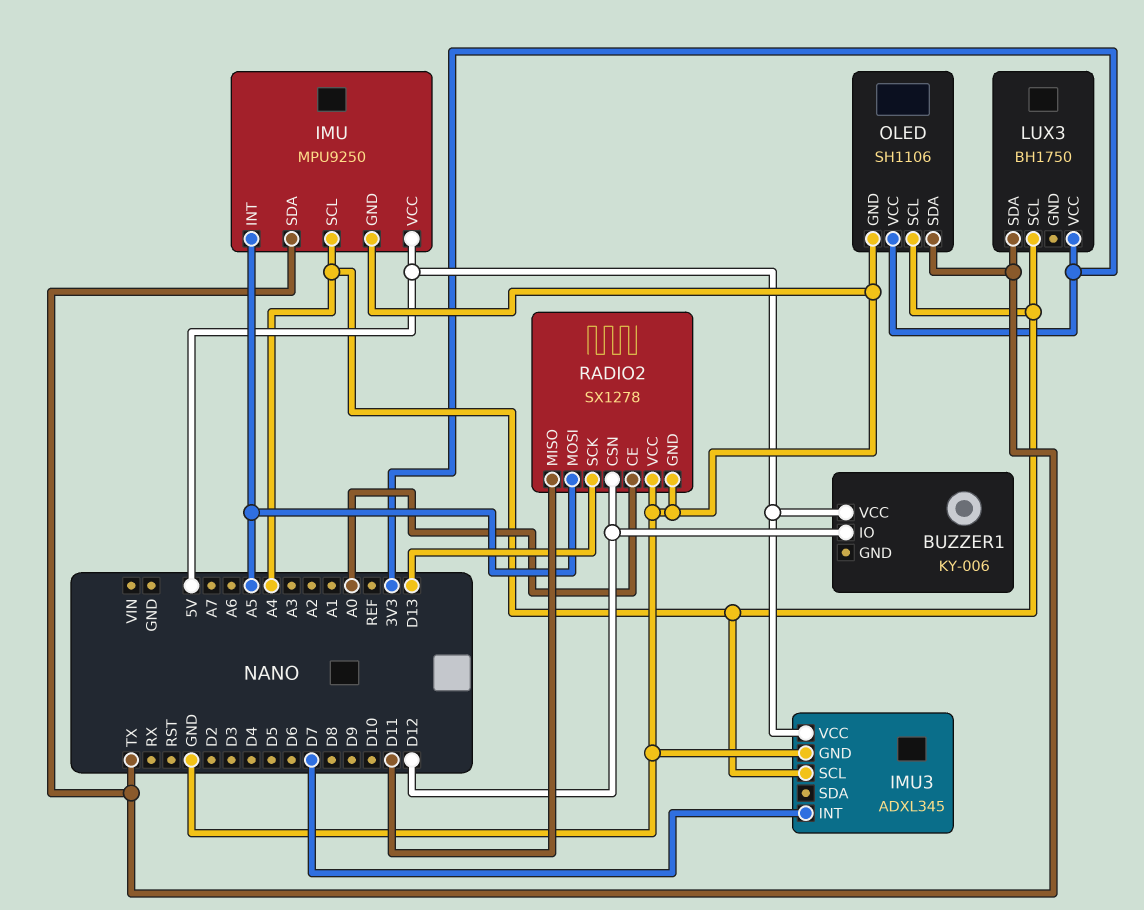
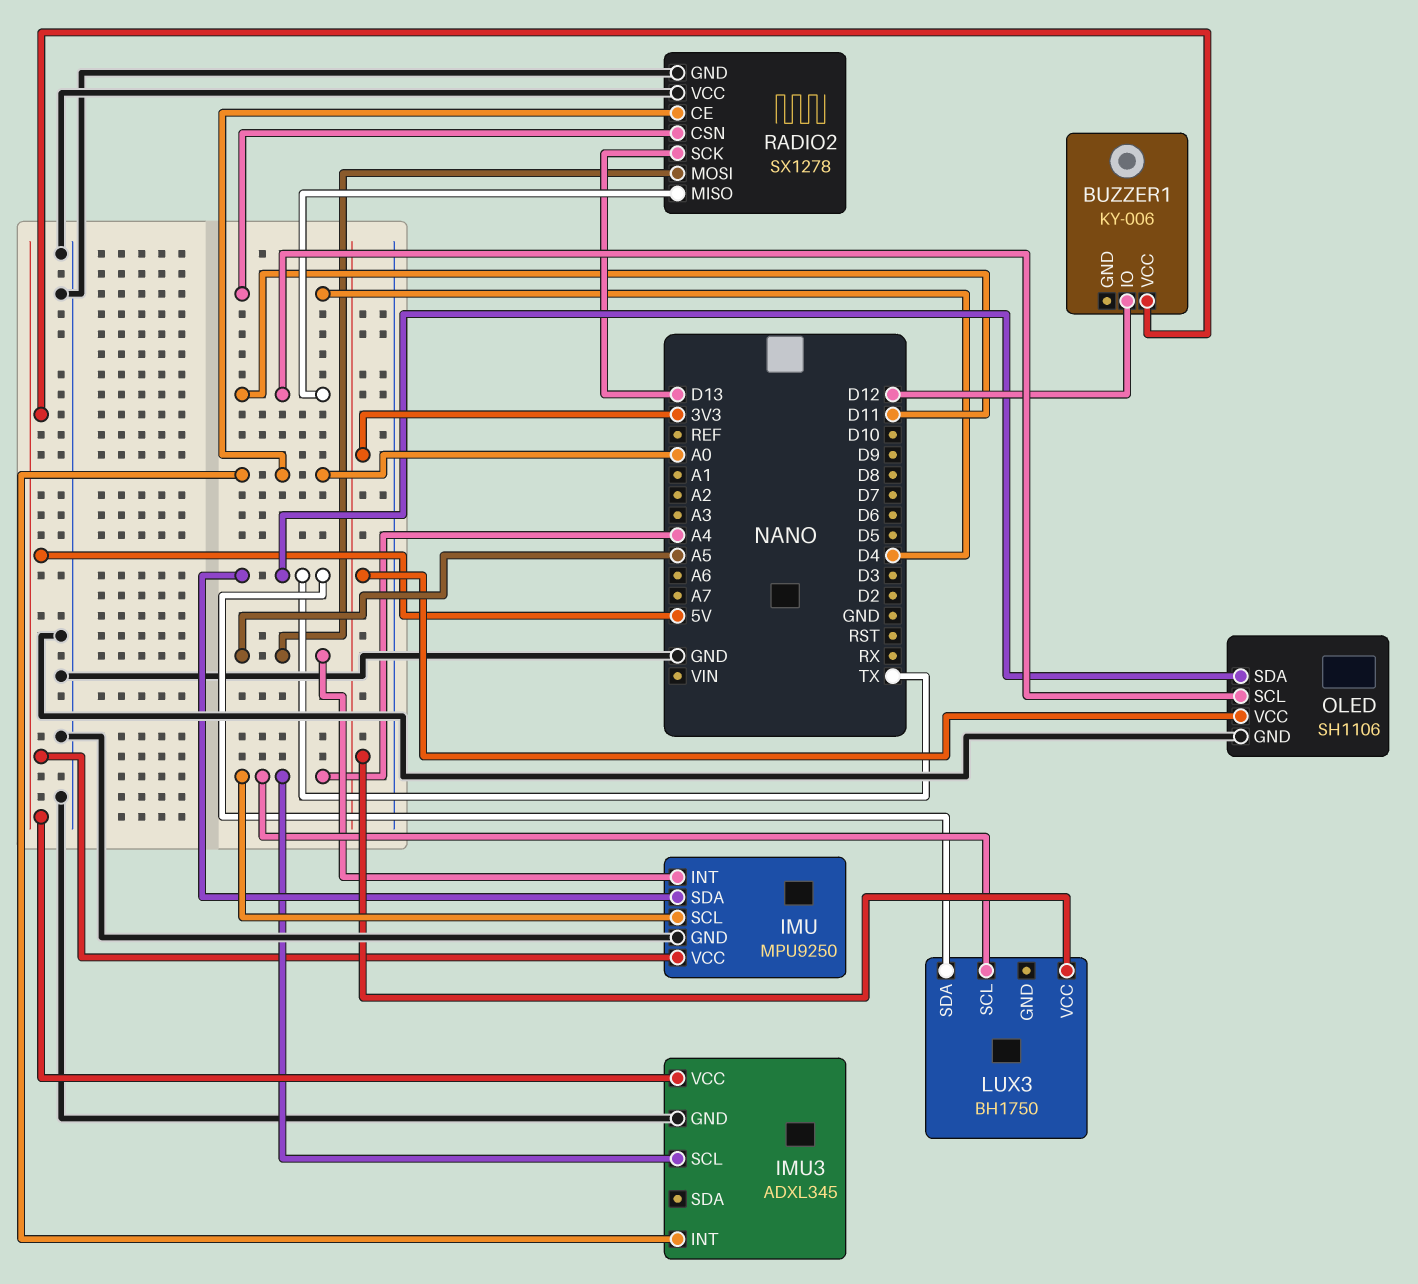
IMU3 pin INT: D7 -> A0
OLED pin SCL: A4 -> D11
RADIO2 pin CSN: D12 -> D4

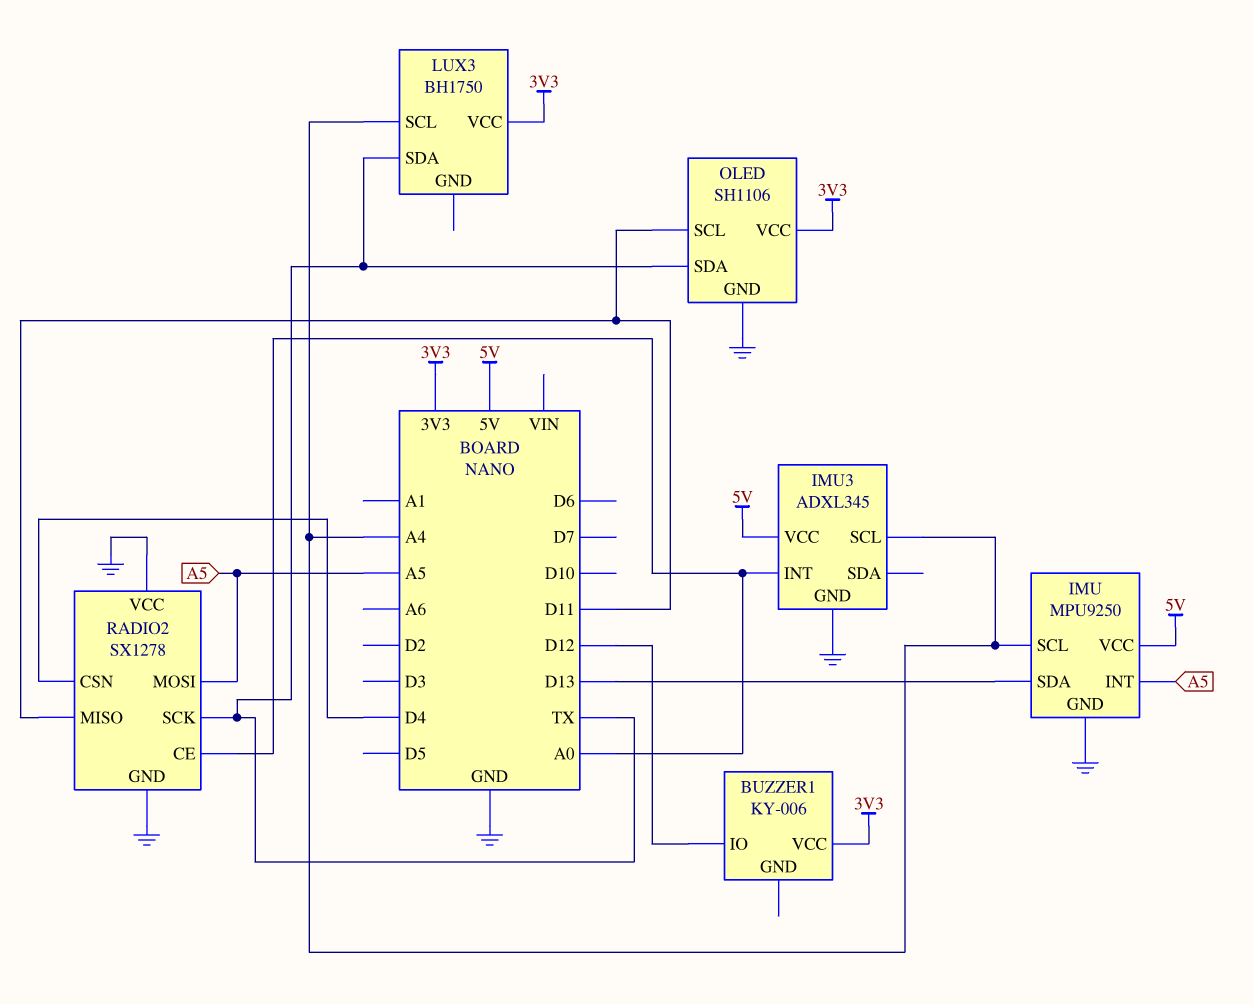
BUZZER1 pin VCC: 5V -> 3V3
IMU pin SDA: TX -> D13
RADIO2 pin SCK: D13 -> TX

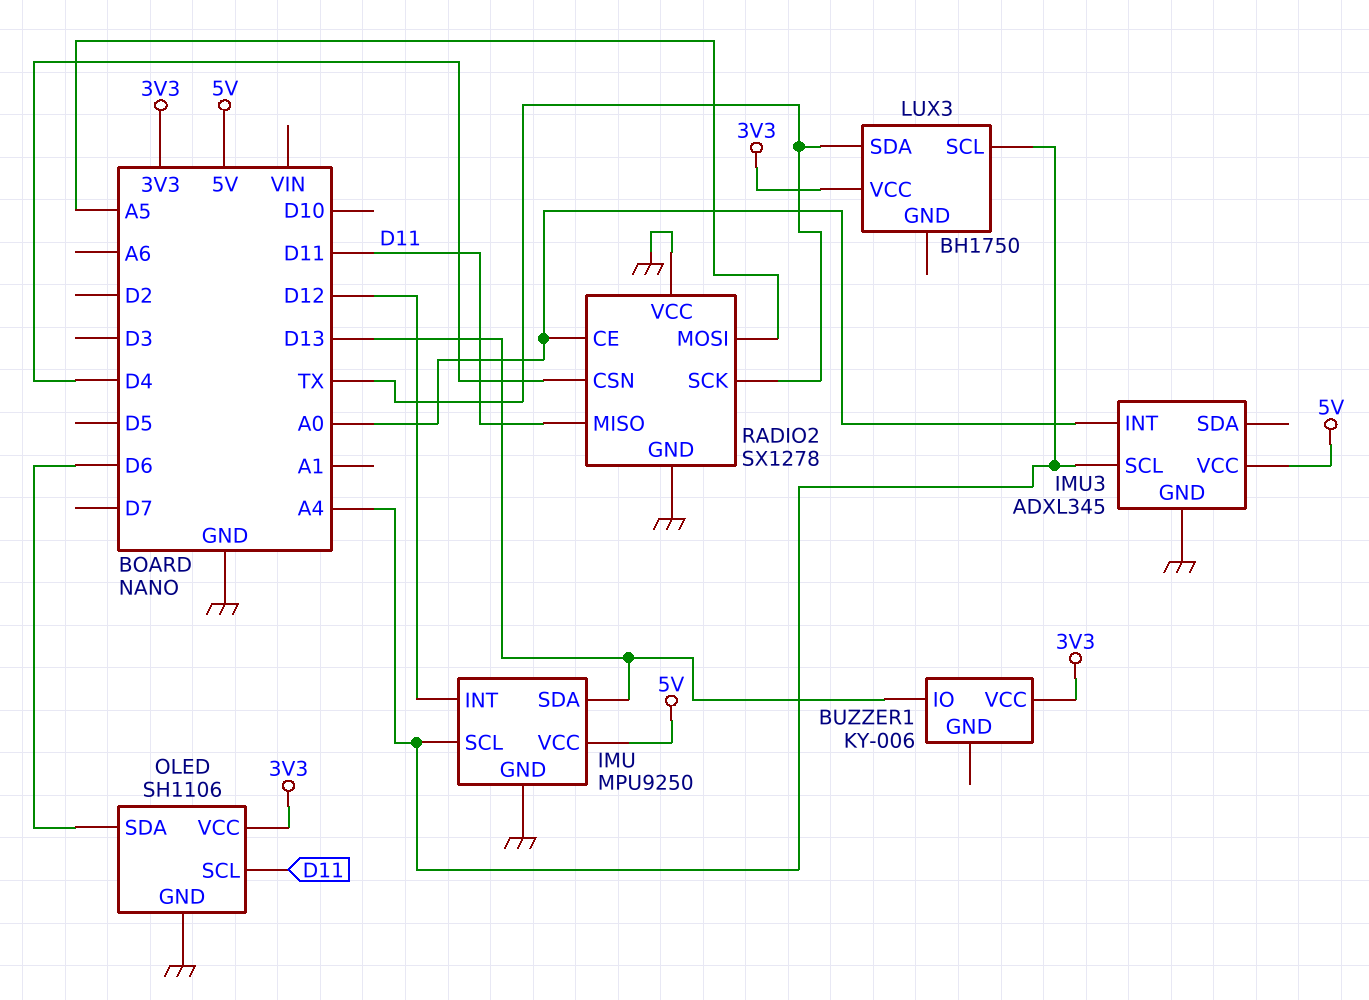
BUZZER1 pin IO: D12 -> D13
IMU pin INT: A5 -> D12
OLED pin SDA: TX -> D6

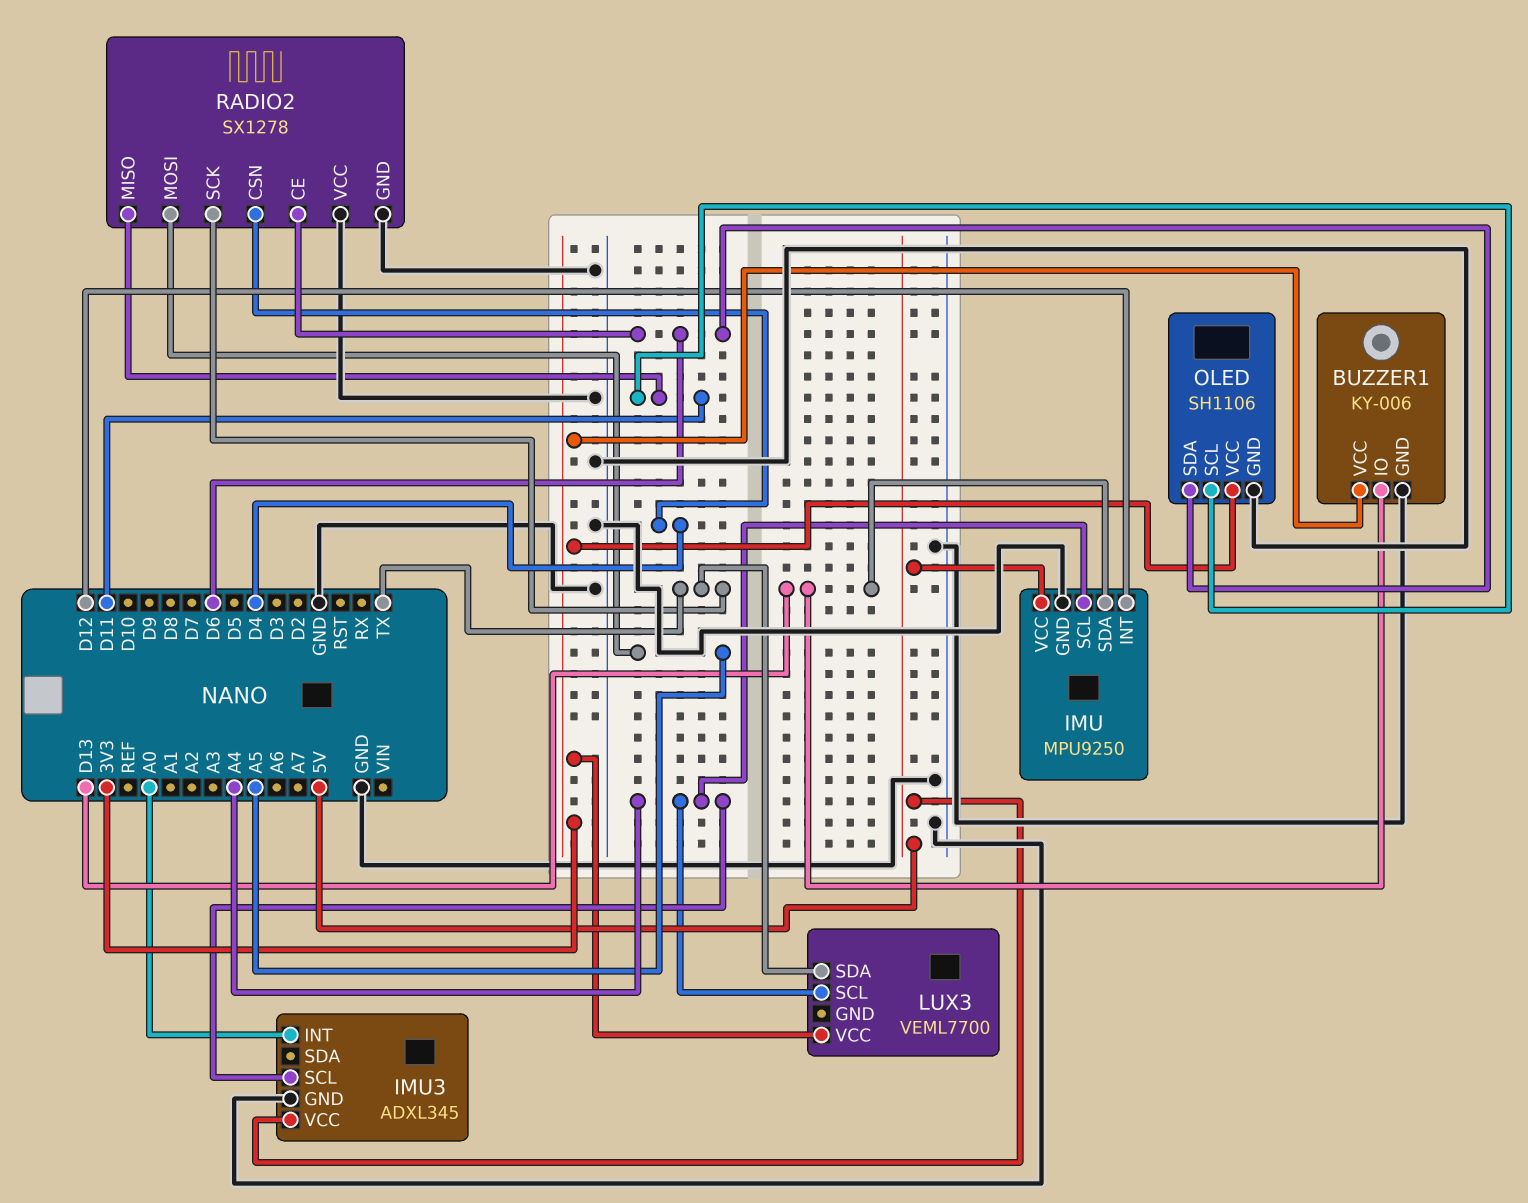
BUZZER1 pin GND: none -> GND
LUX3: BH1750 -> VEML7700
RADIO2 pin CE: A0 -> D6

